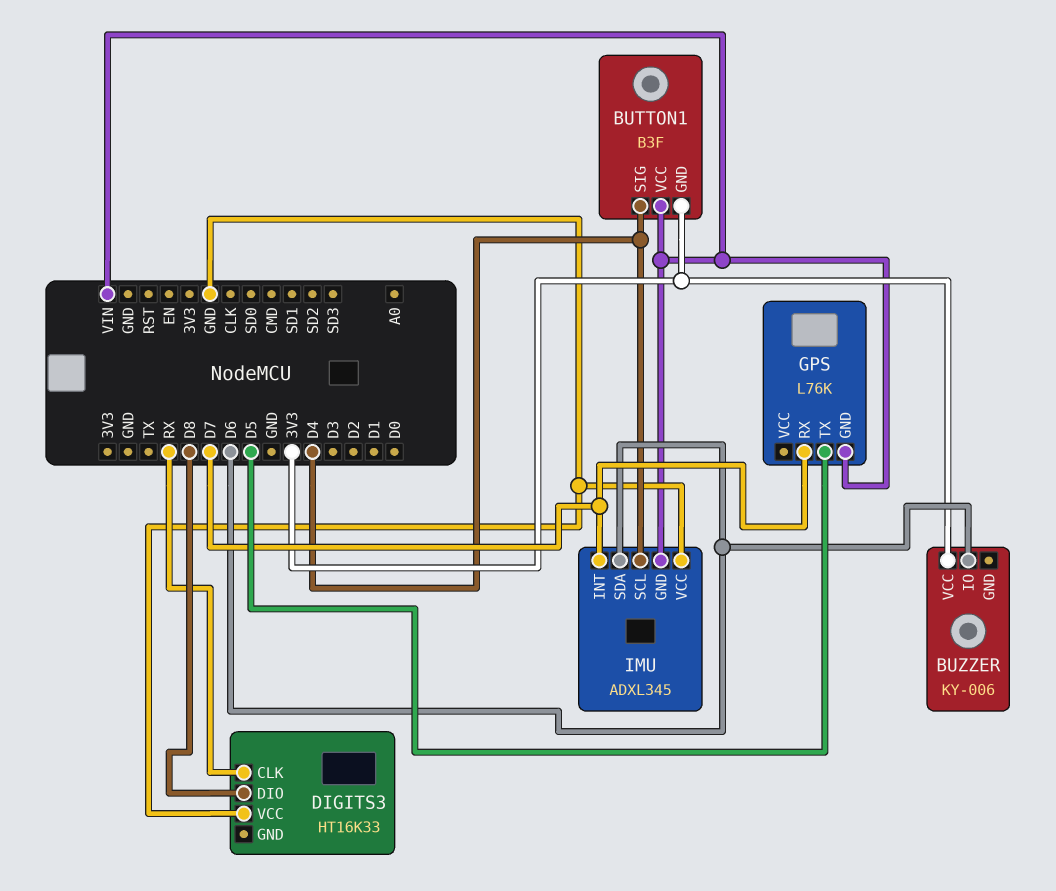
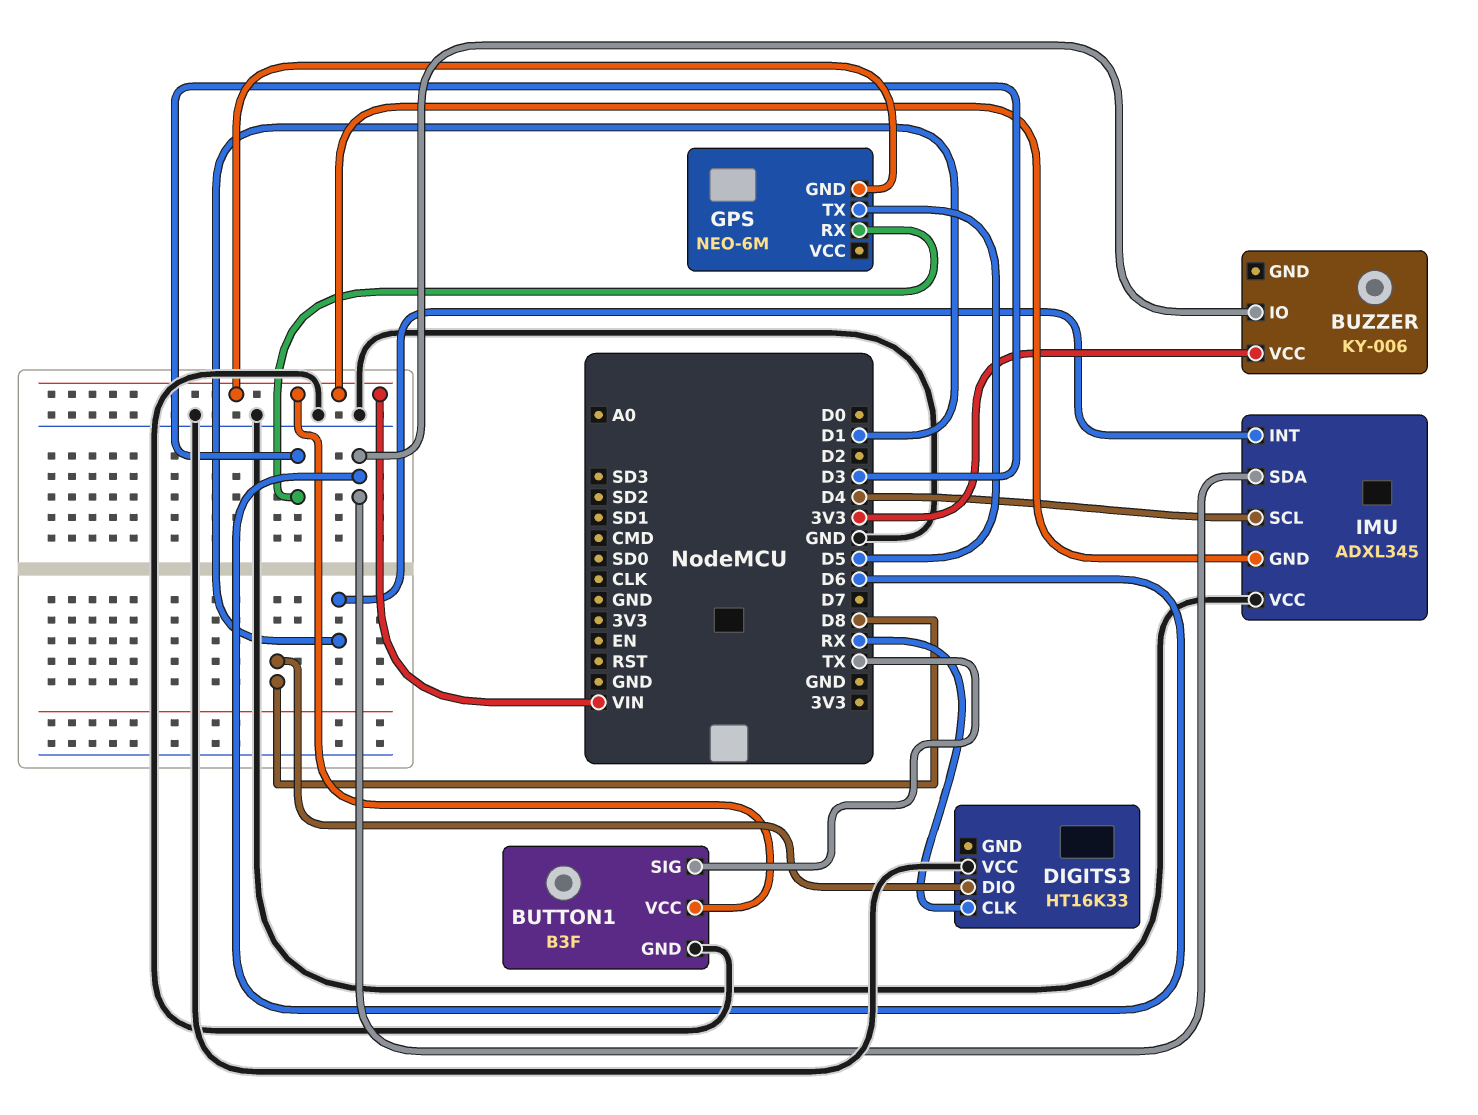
BUTTON1 pin GND: 3V3 -> GND
BUTTON1 pin SIG: D4 -> TX
GPS: L76K -> NEO-6M
GPS pin RX: D7 -> D3
IMU pin INT: D7 -> D1

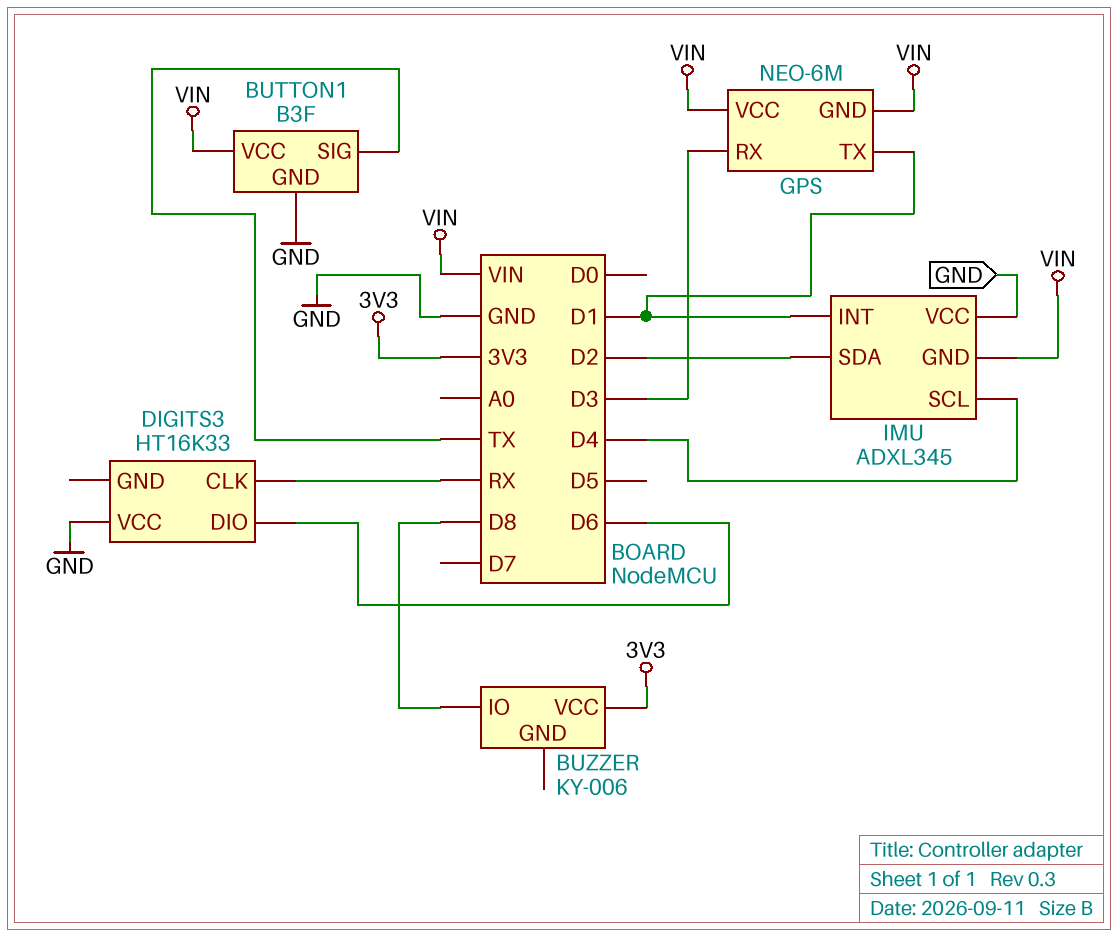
BUZZER pin IO: D6 -> D8
DIGITS3 pin DIO: D8 -> D6
GPS pin TX: D5 -> D1
GPS pin VCC: none -> VIN
IMU pin SDA: D6 -> D2

